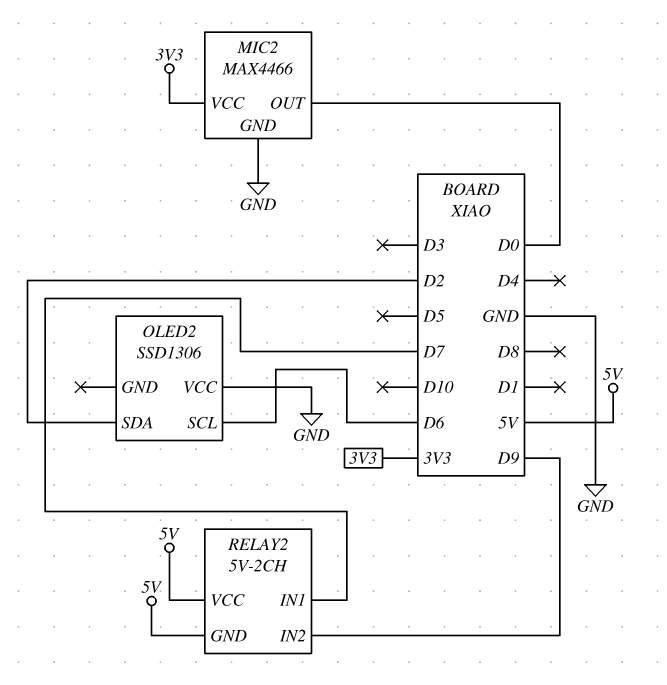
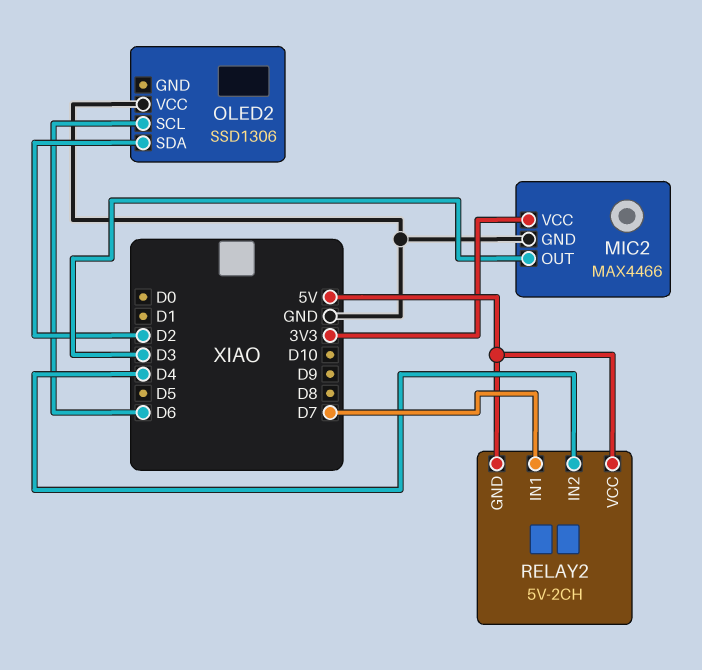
MIC2 pin OUT: D0 -> D3
RELAY2 pin IN2: D9 -> D4

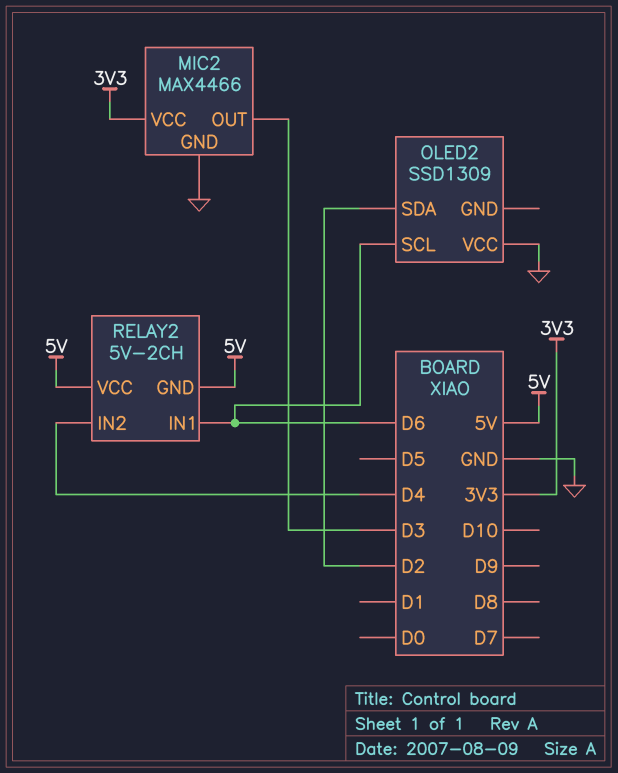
OLED2: SSD1306 -> SSD1309
RELAY2 pin IN1: D7 -> D6

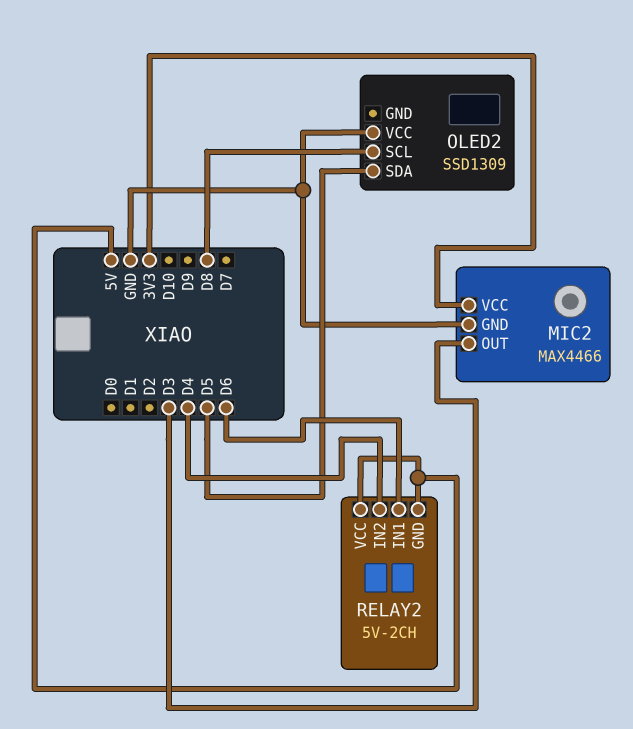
OLED2 pin SCL: D6 -> D8
OLED2 pin SDA: D2 -> D5

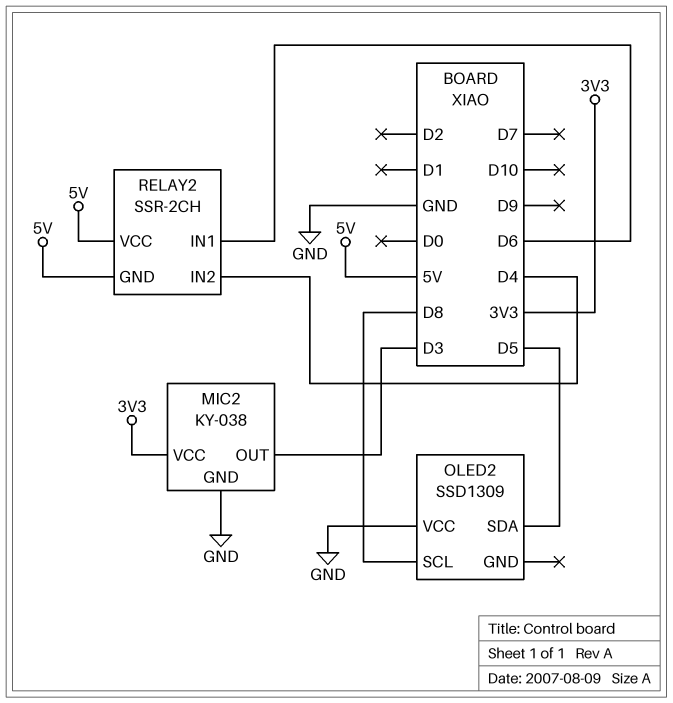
MIC2: MAX4466 -> KY-038
RELAY2: 5V-2CH -> SSR-2CH

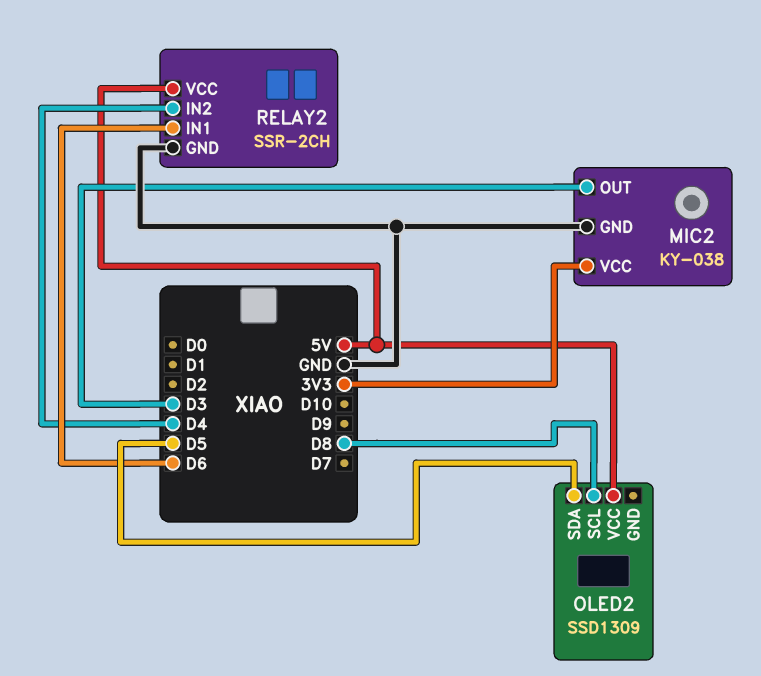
OLED2 pin VCC: GND -> 5V
RELAY2 pin GND: 5V -> GND

